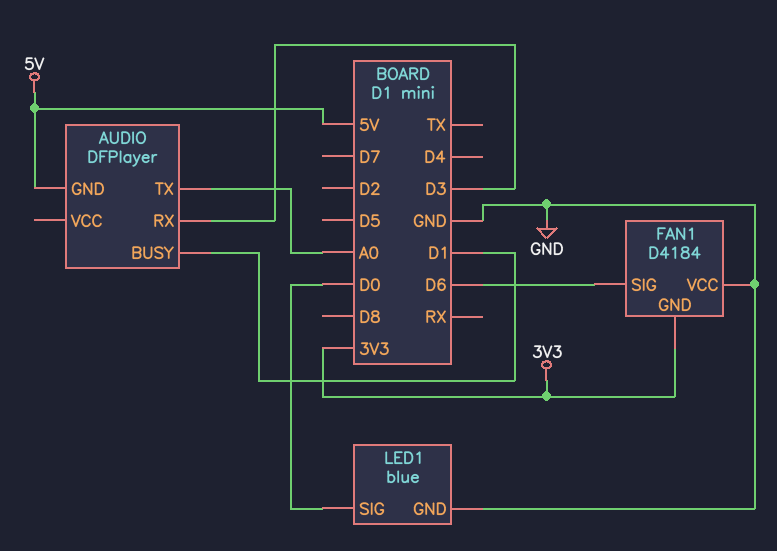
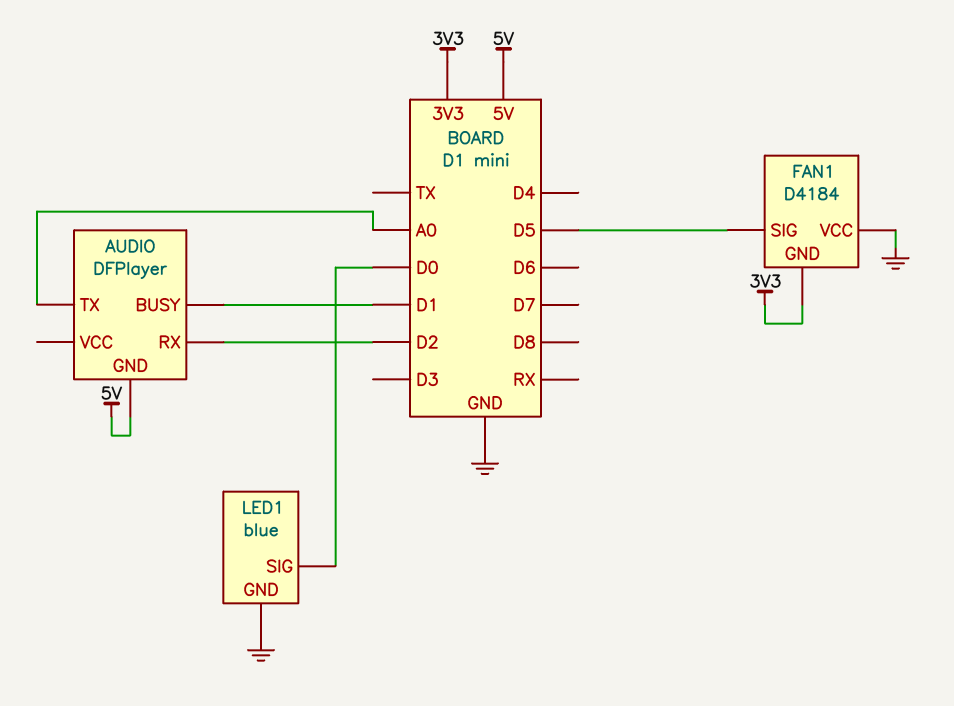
AUDIO pin RX: D3 -> D2
FAN1 pin SIG: D6 -> D5

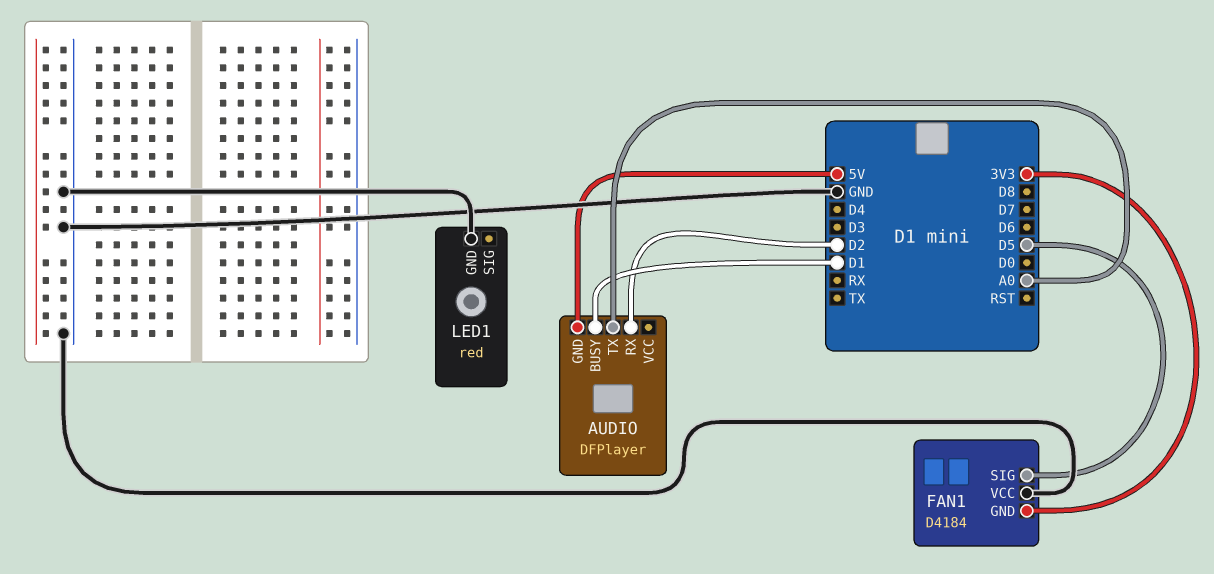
LED1: blue -> red
LED1 pin SIG: D0 -> none

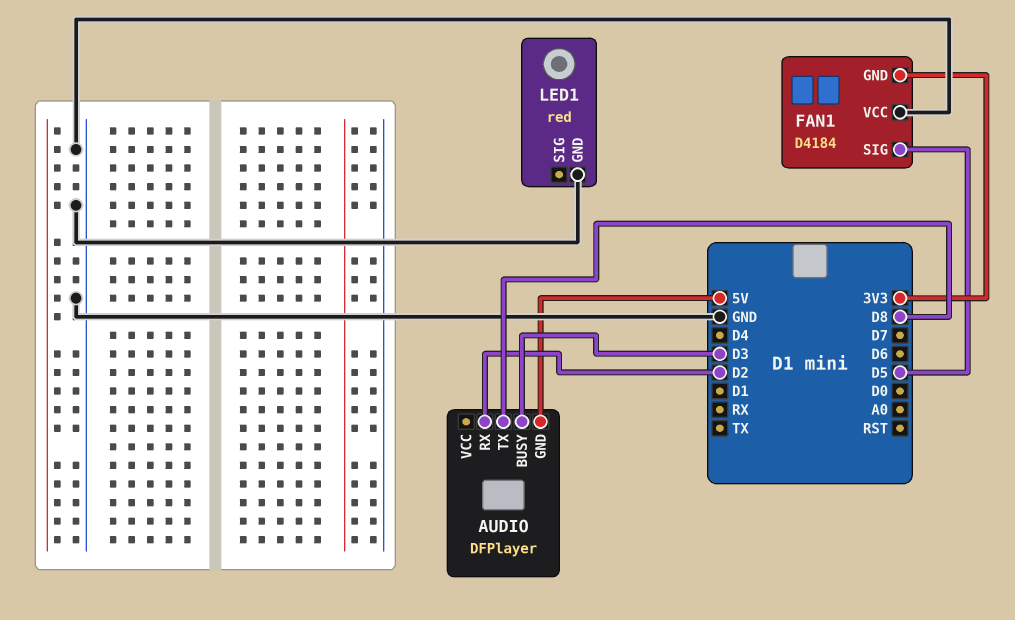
AUDIO pin BUSY: D1 -> D3
AUDIO pin TX: A0 -> D8

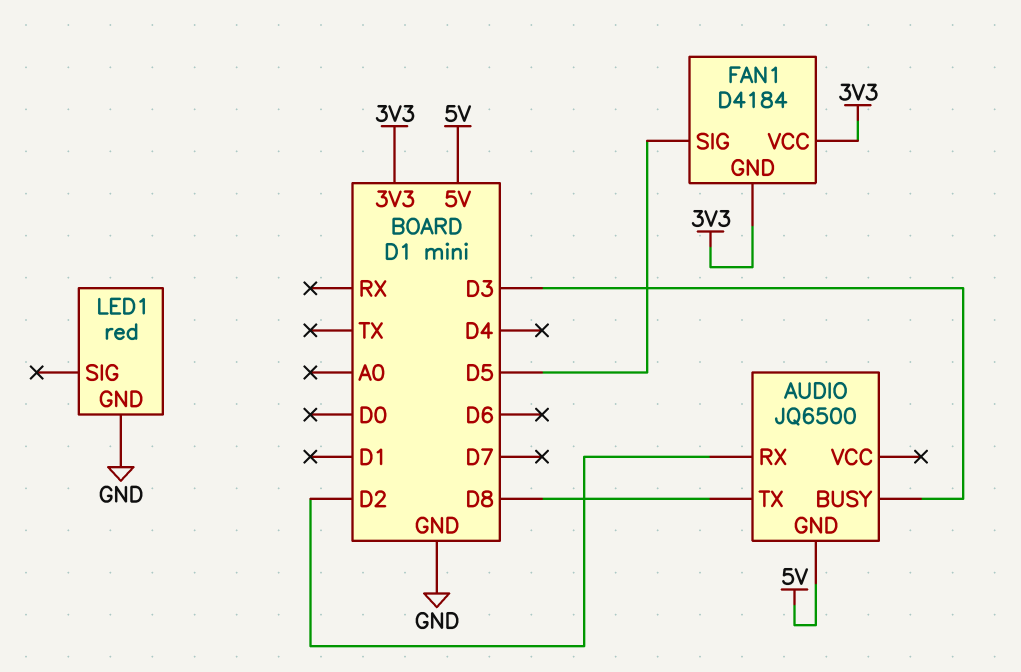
AUDIO: DFPlayer -> JQ6500
FAN1 pin VCC: GND -> 3V3

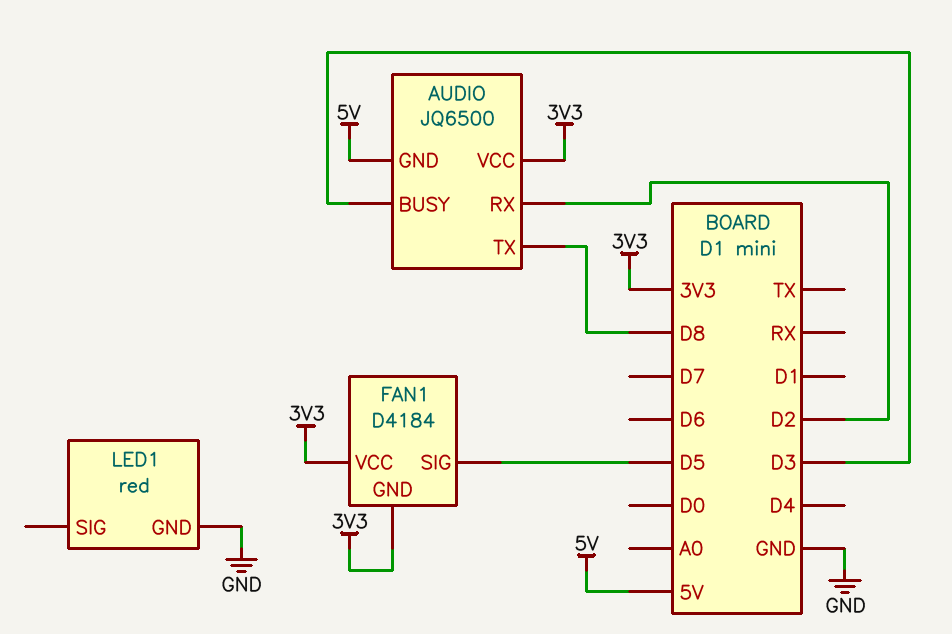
AUDIO pin VCC: none -> 3V3

